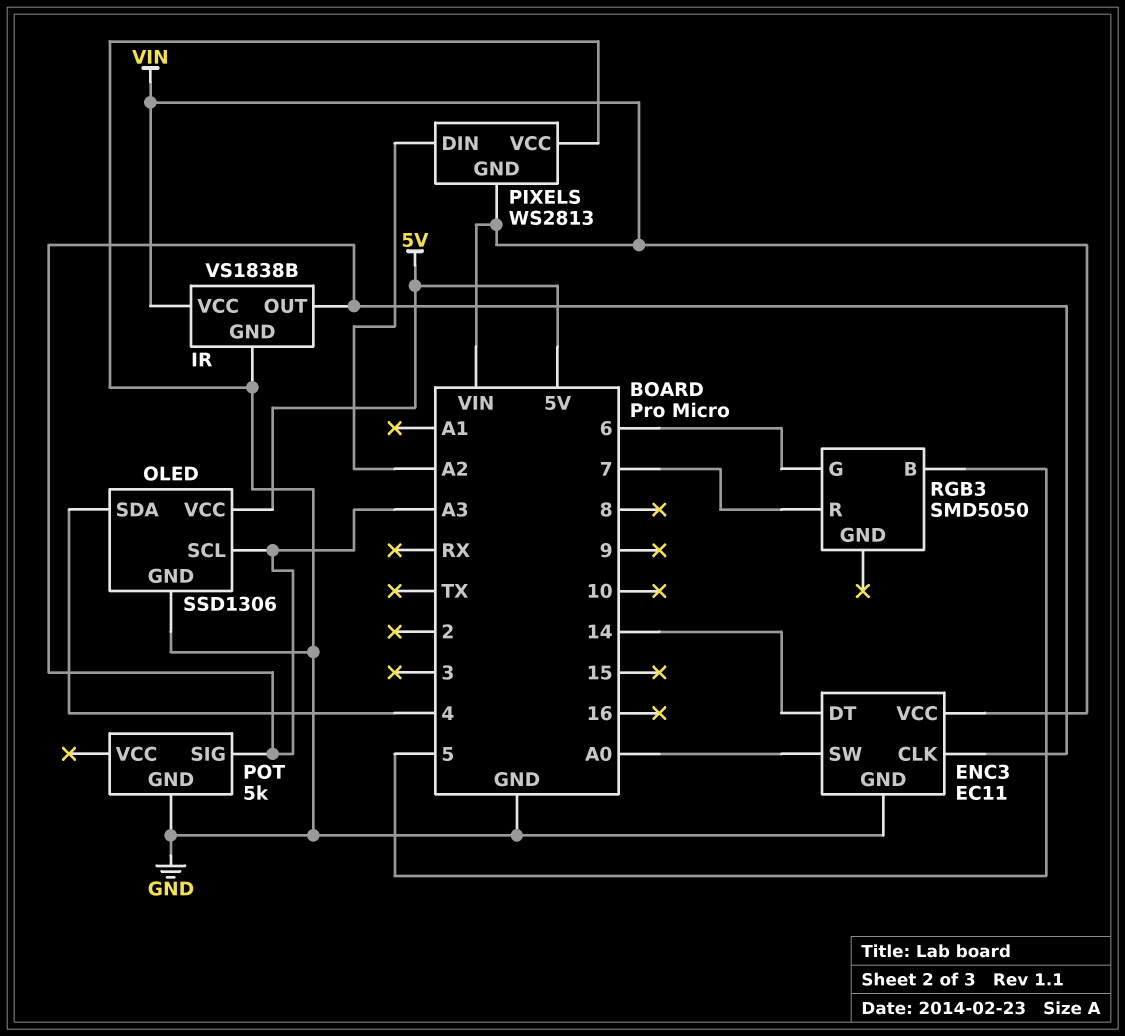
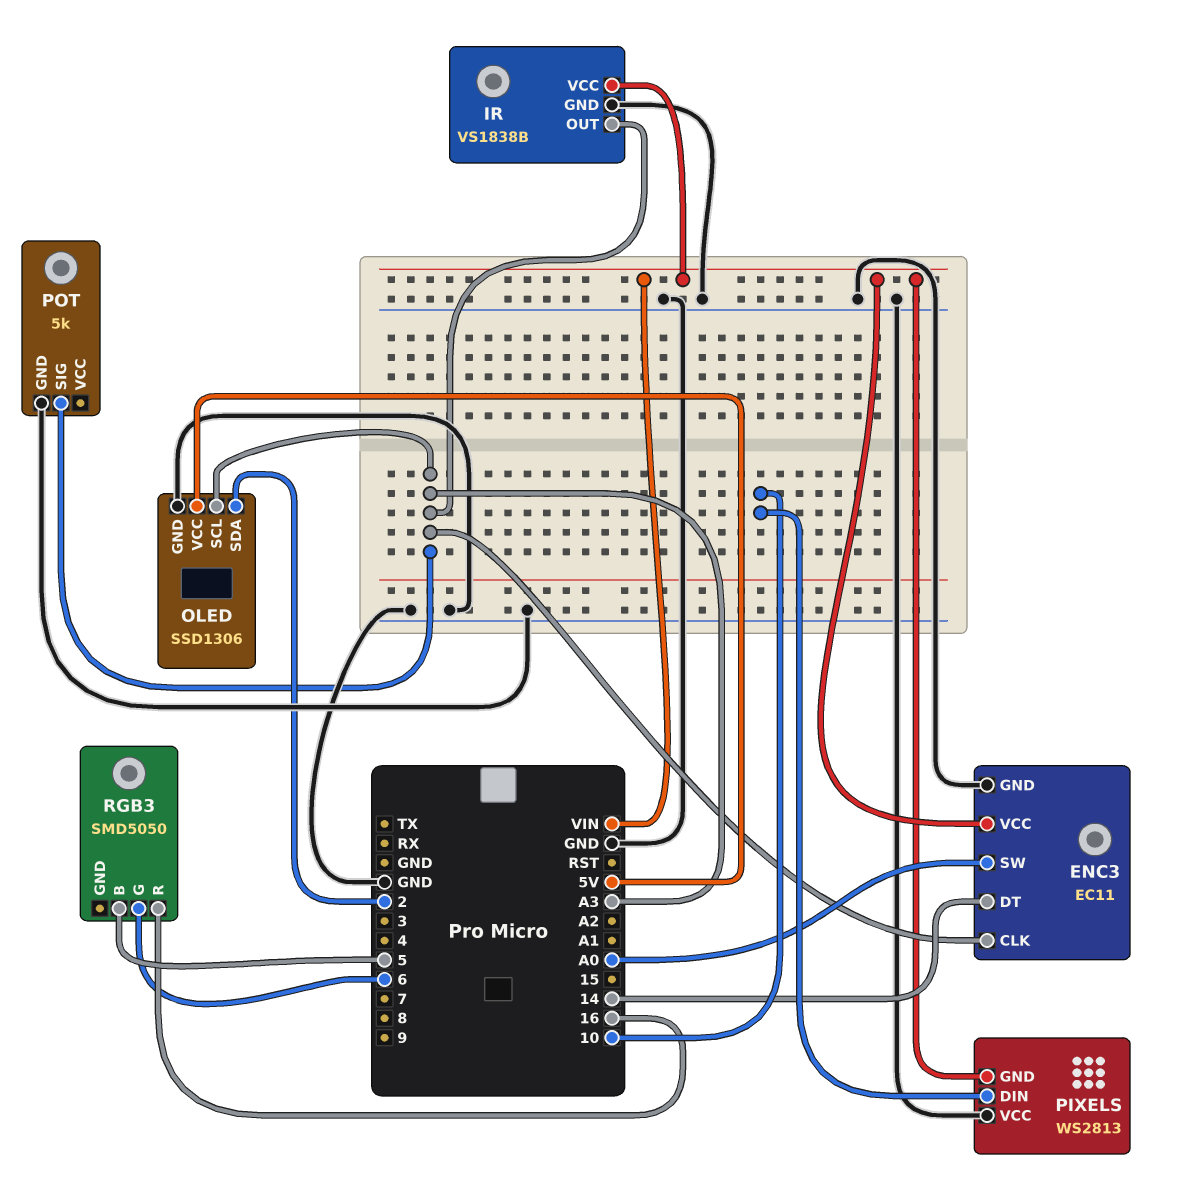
OLED pin SDA: 4 -> 2
PIXELS pin DIN: A2 -> 10
RGB3 pin R: 7 -> 16

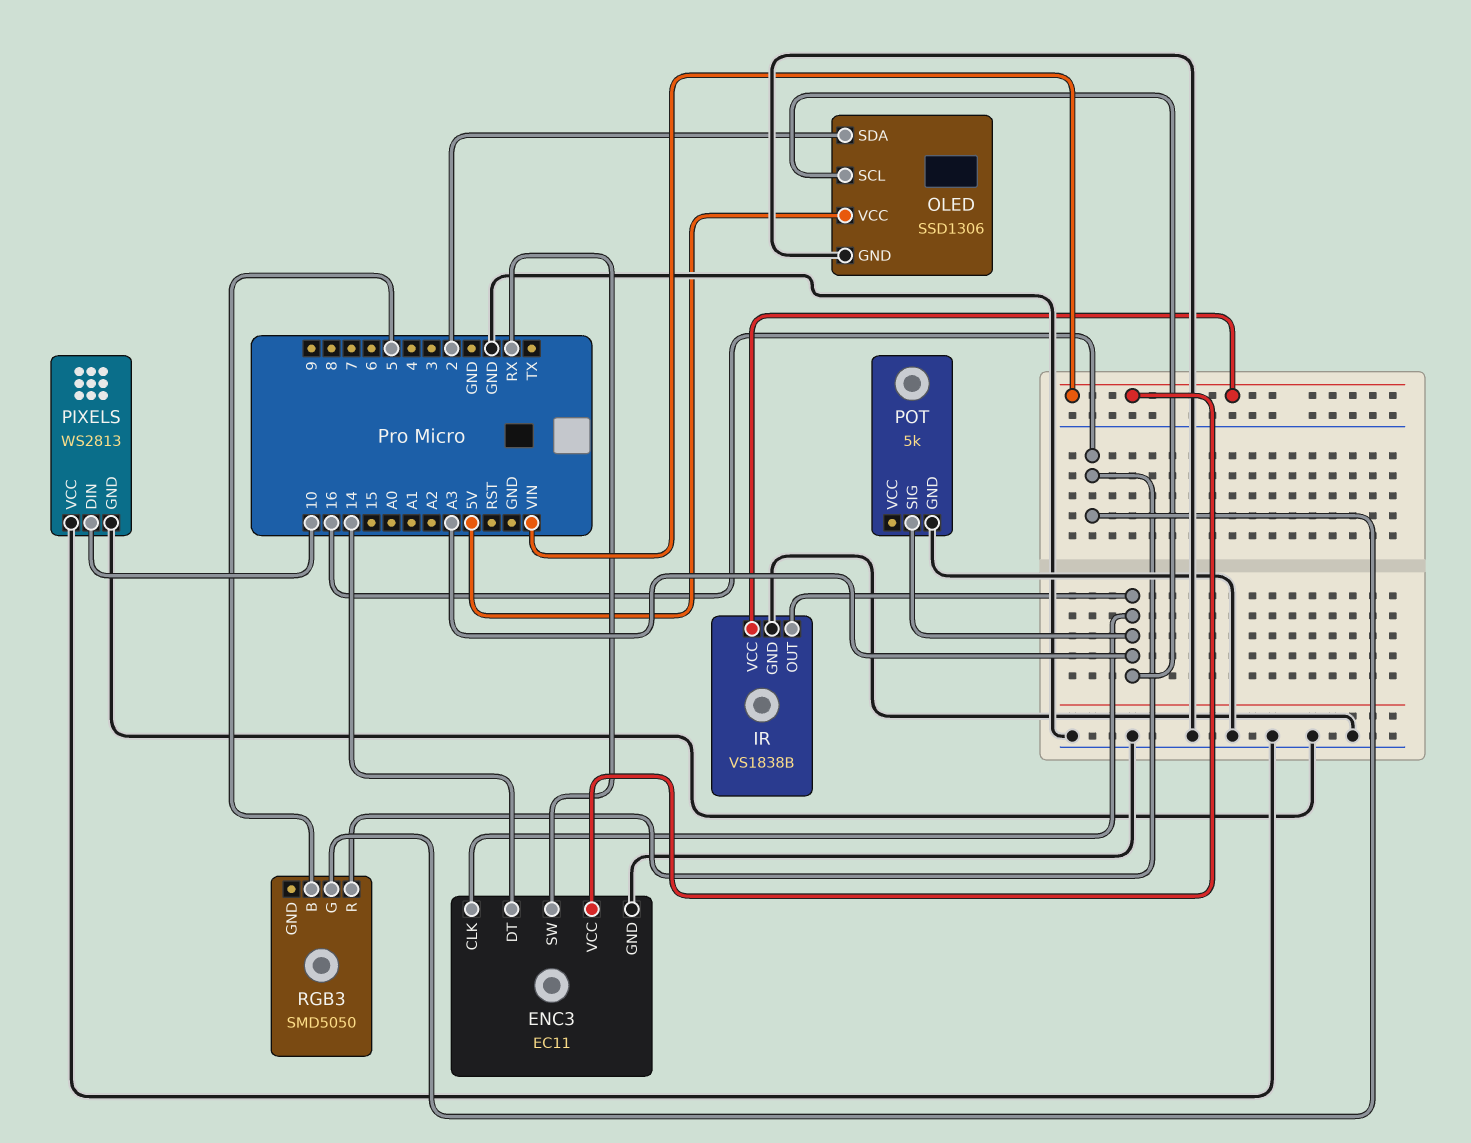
ENC3 pin SW: A0 -> RX
PIXELS pin GND: VIN -> GND
RGB3 pin G: 6 -> 16

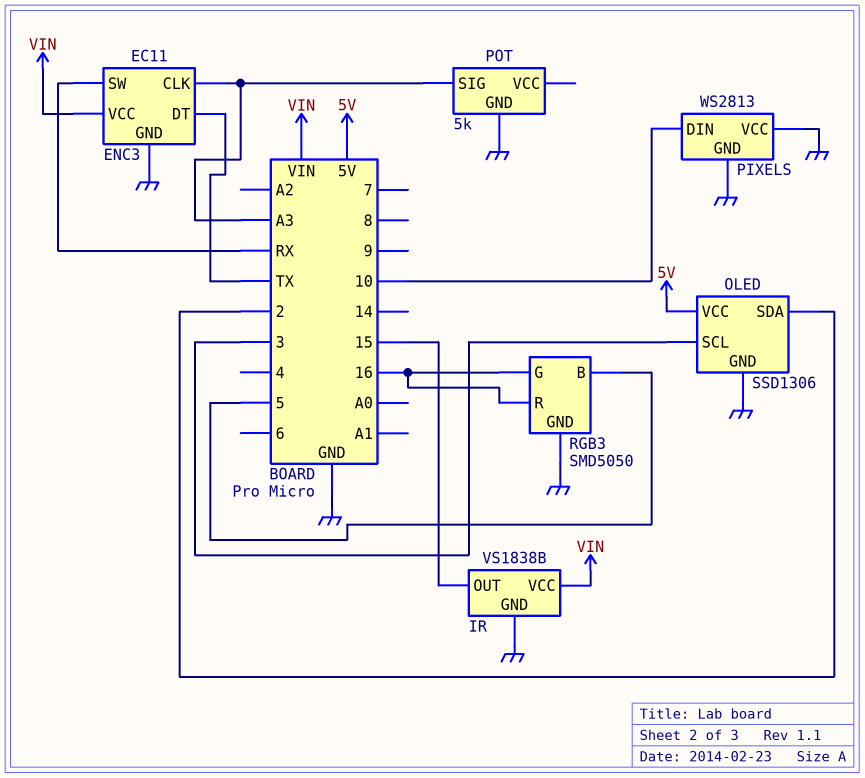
ENC3 pin DT: 14 -> TX
IR pin OUT: A3 -> 15
OLED pin SCL: A3 -> 3
RGB3 pin GND: none -> GND

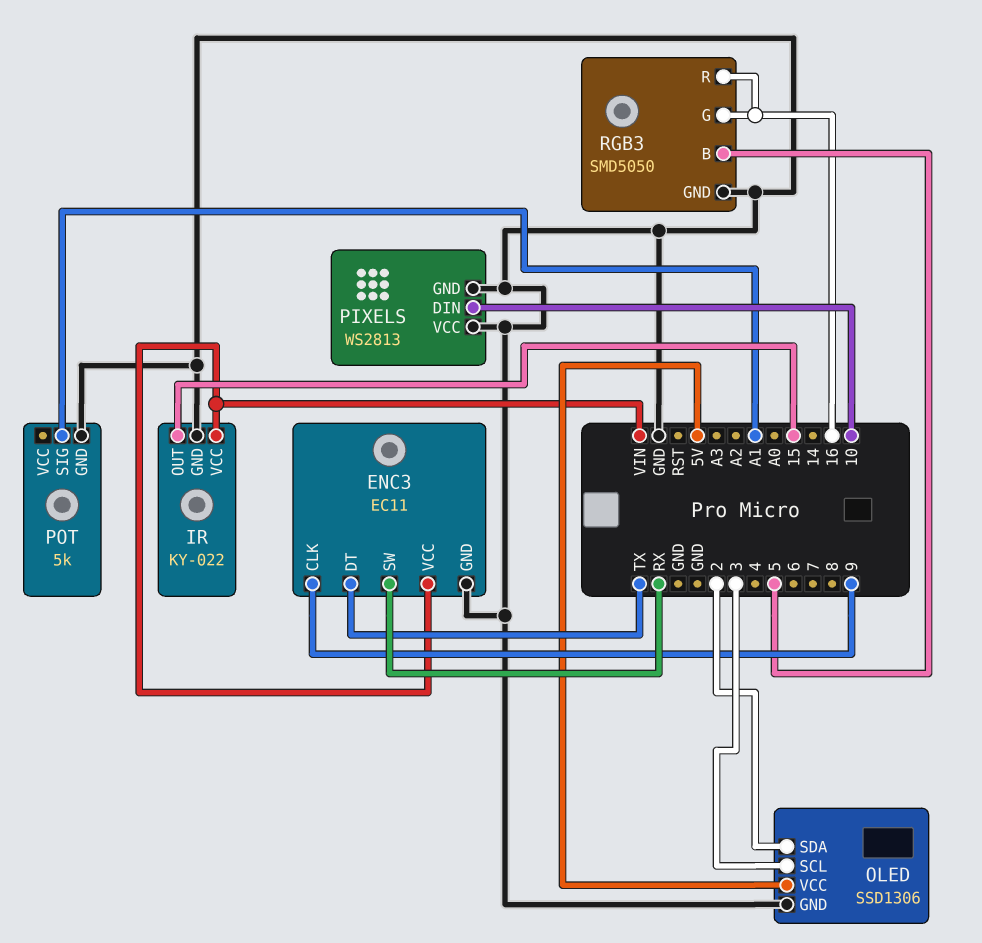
ENC3 pin CLK: A3 -> 9
IR: VS1838B -> KY-022
POT pin SIG: A3 -> A1

